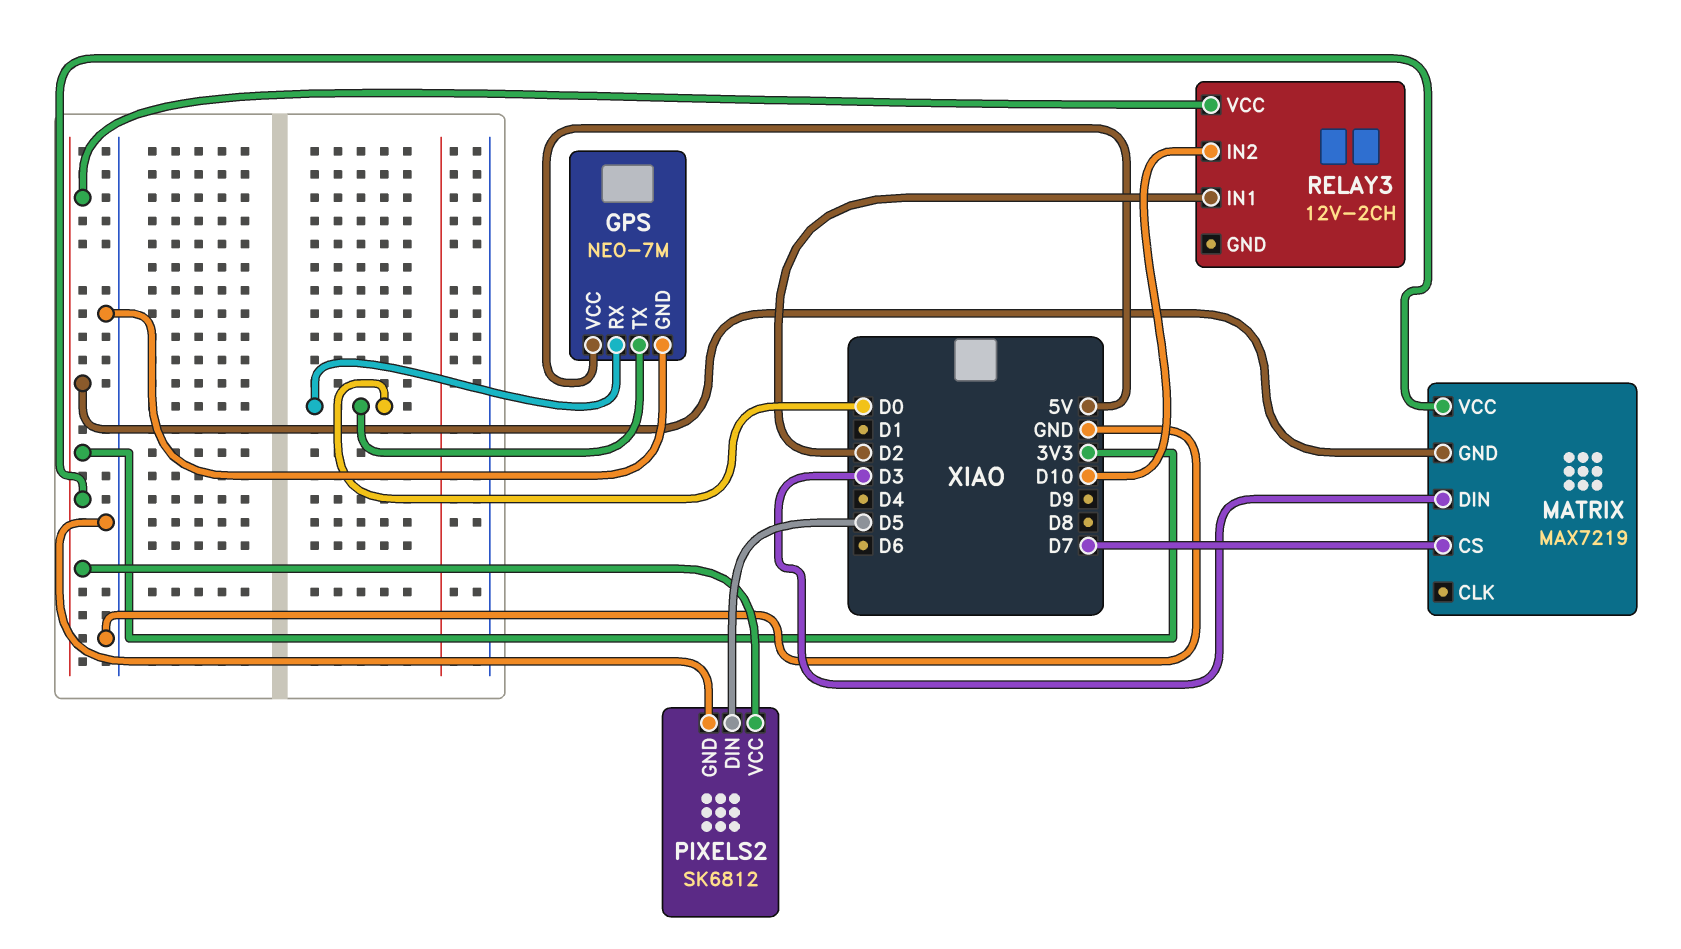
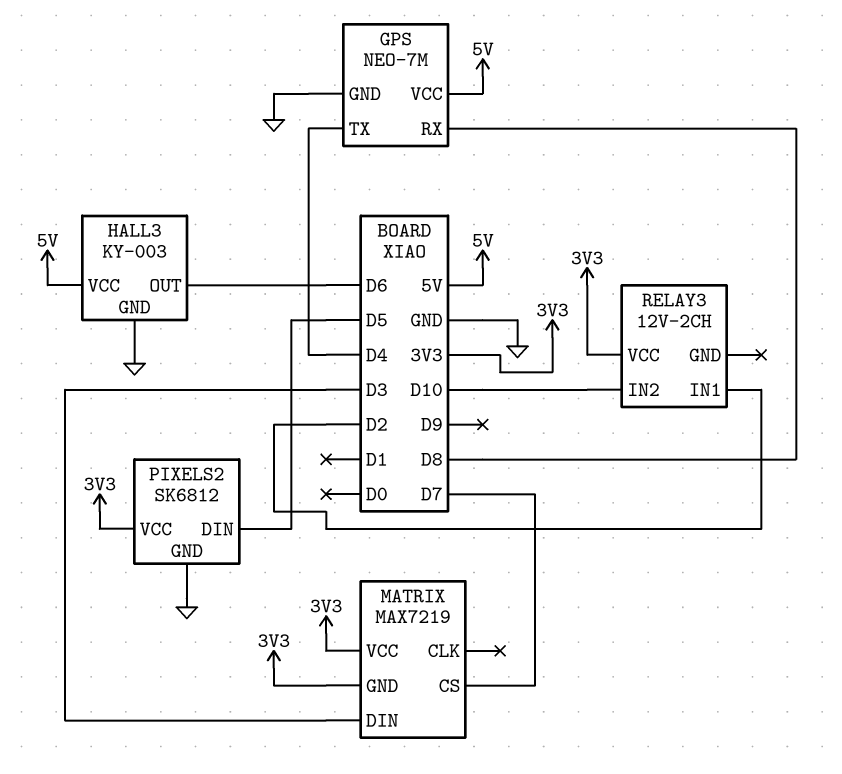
GPS pin RX: D0 -> D8
GPS pin TX: D0 -> D4
HALL3: none -> KY-003
HALL3 pin GND: none -> GND
HALL3 pin OUT: none -> D6
HALL3 pin VCC: none -> 5V

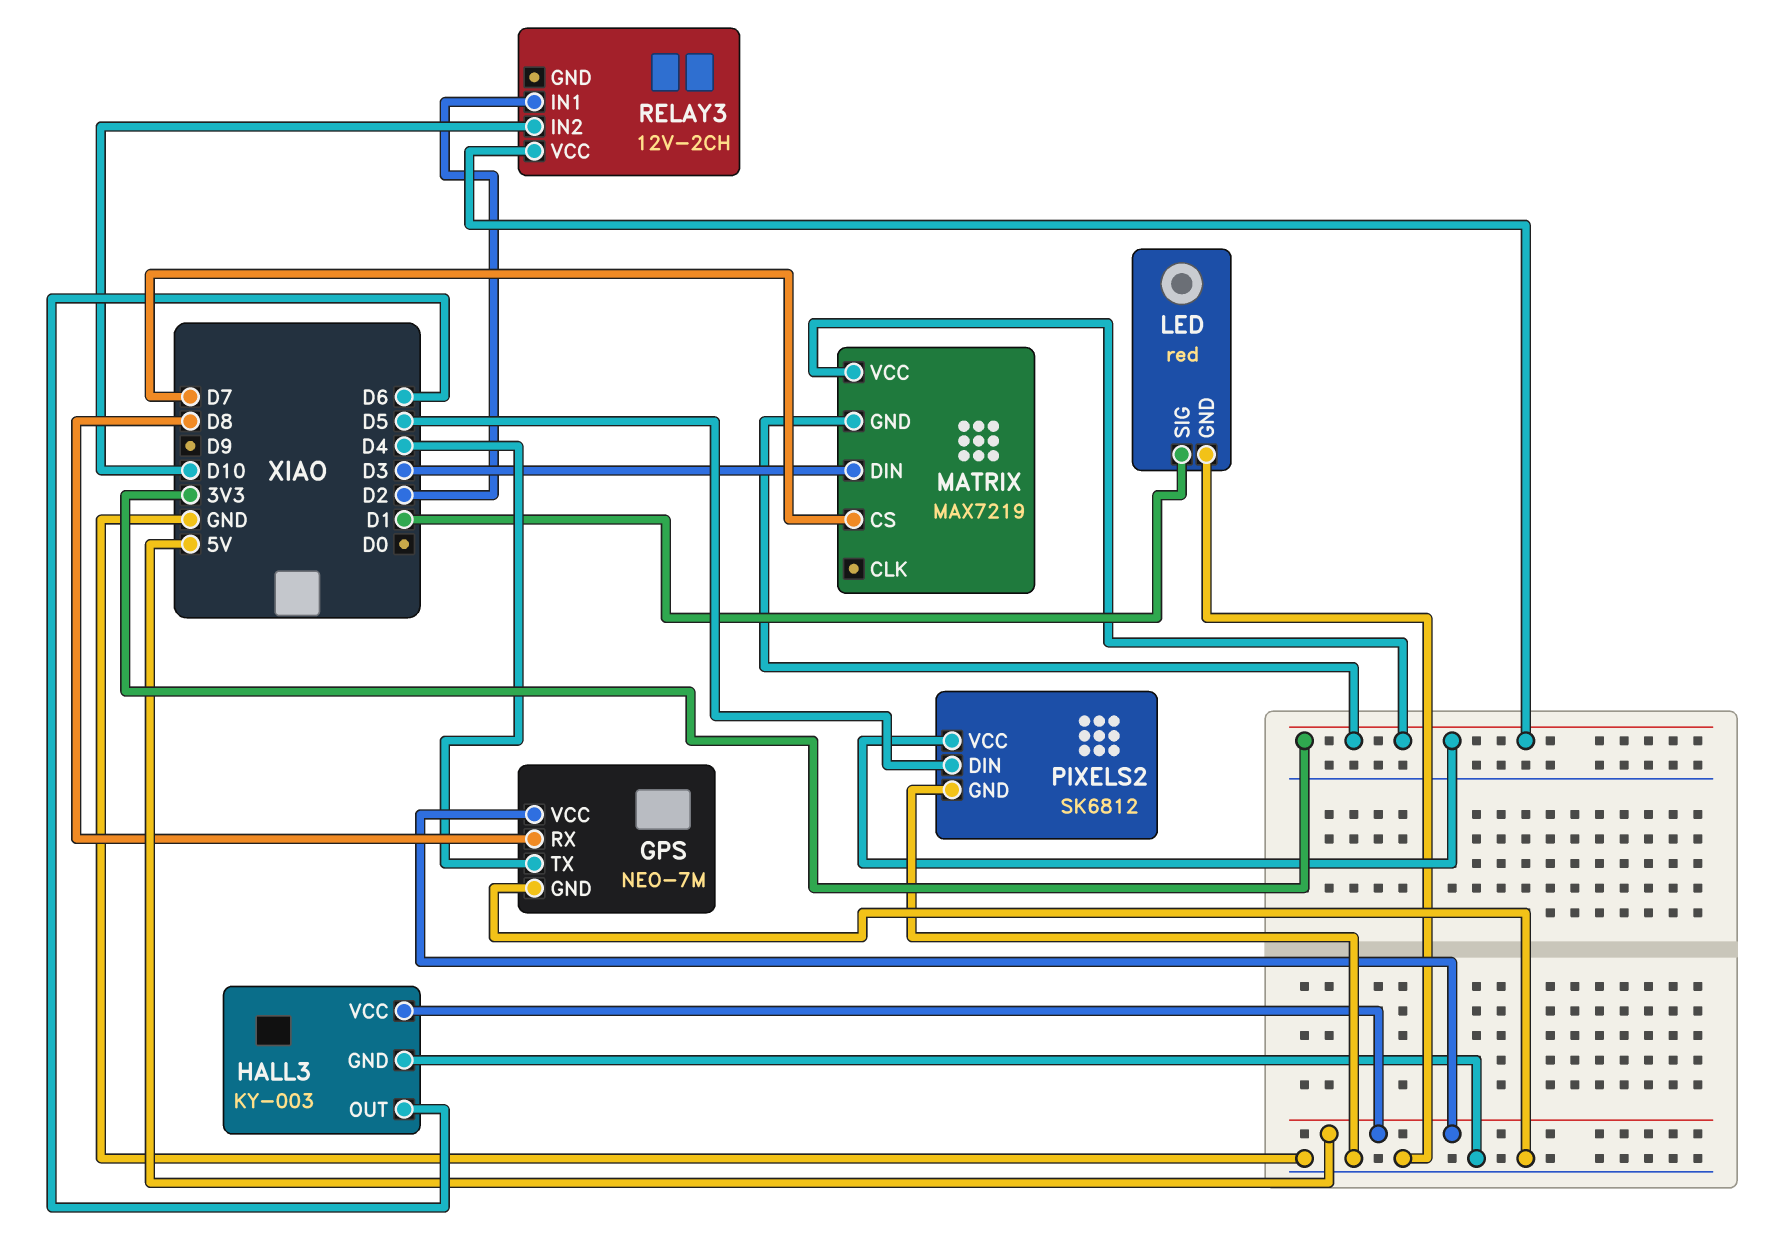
LED: none -> red
LED pin GND: none -> GND
LED pin SIG: none -> D1

